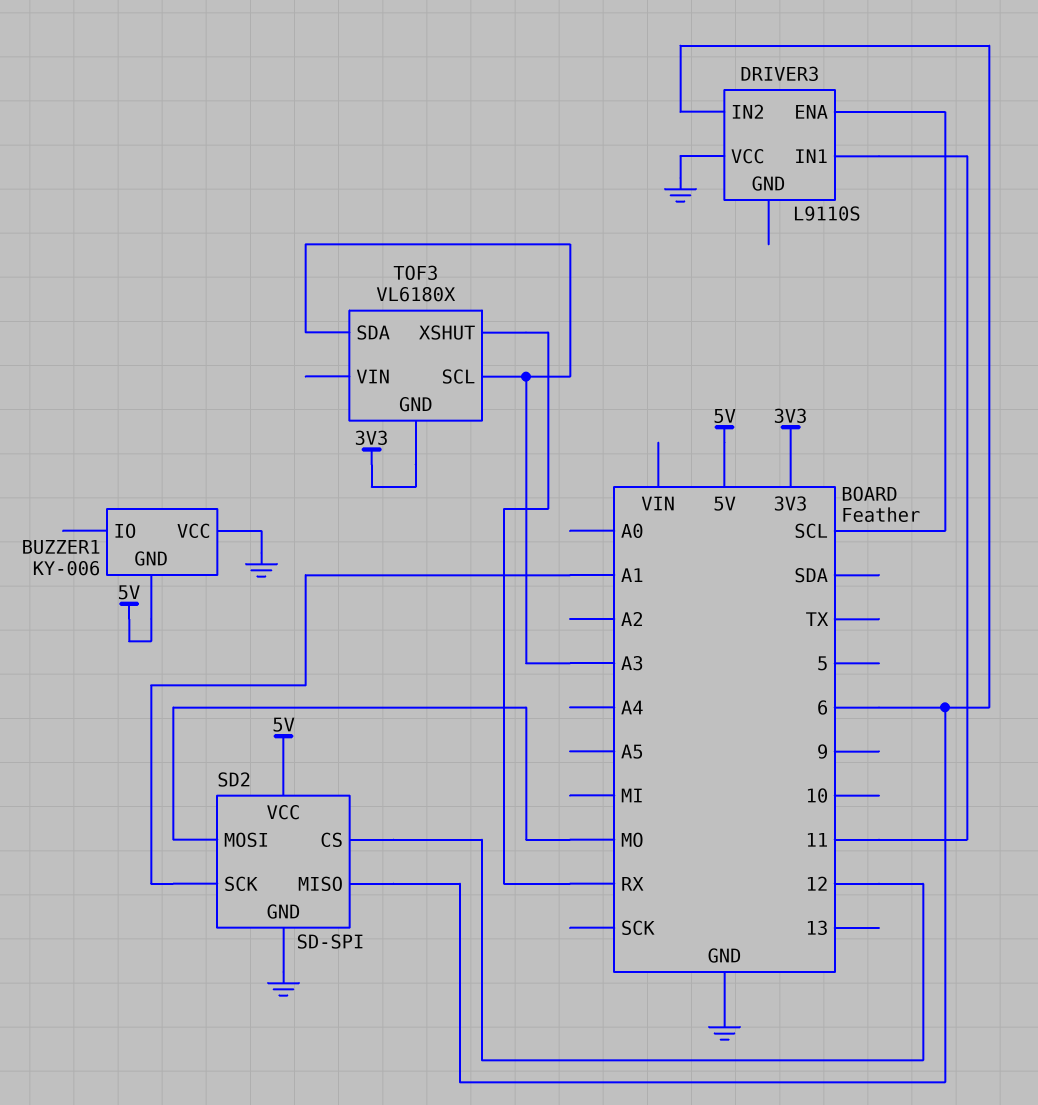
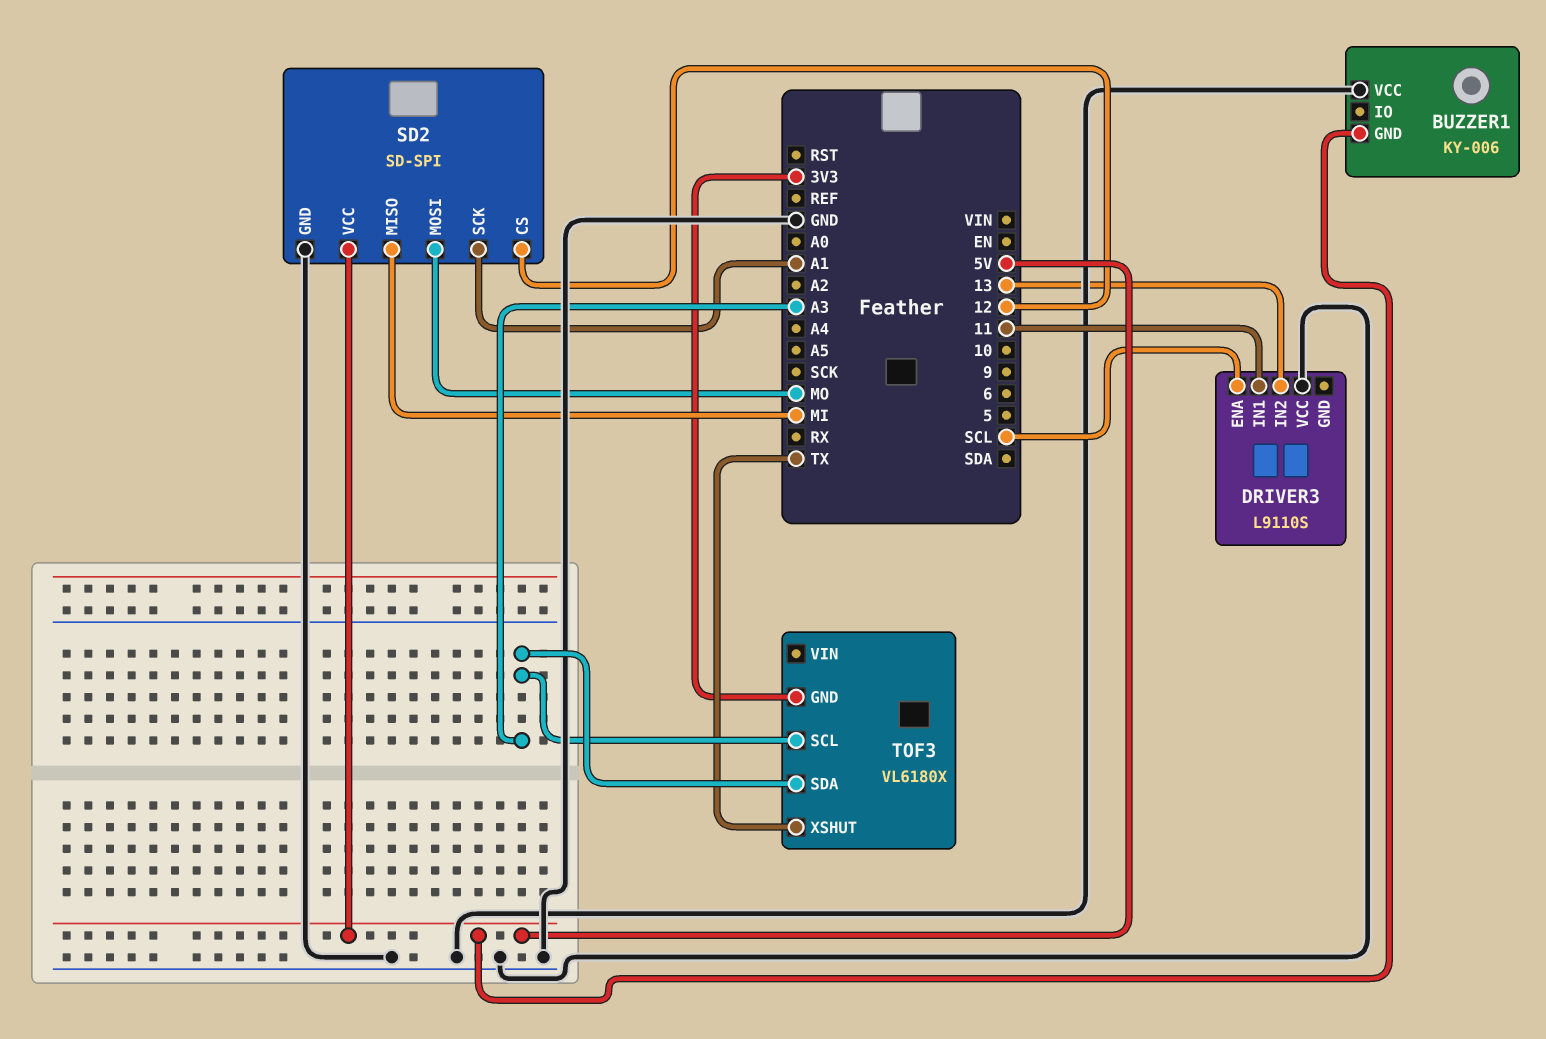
DRIVER3 pin IN2: 6 -> 13
SD2 pin MISO: 6 -> MI
TOF3 pin XSHUT: RX -> TX

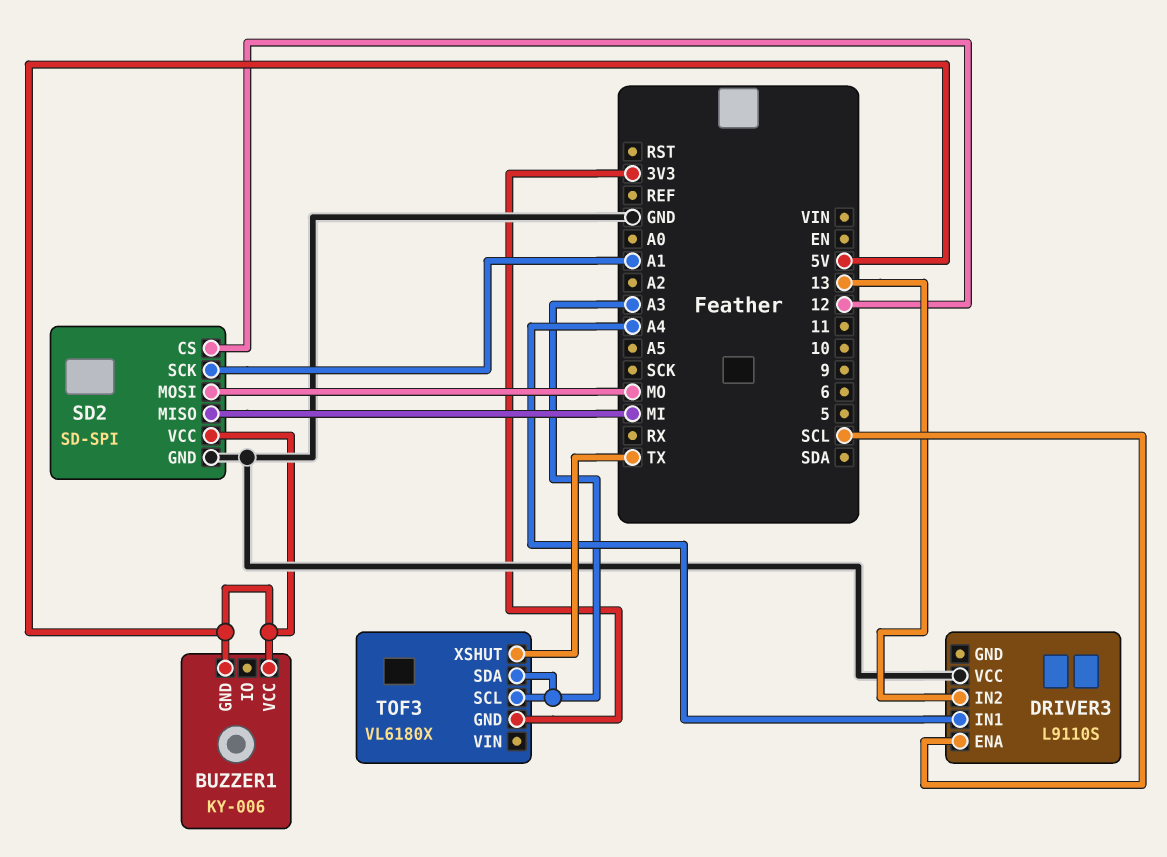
BUZZER1 pin VCC: GND -> 5V
DRIVER3 pin IN1: 11 -> A4

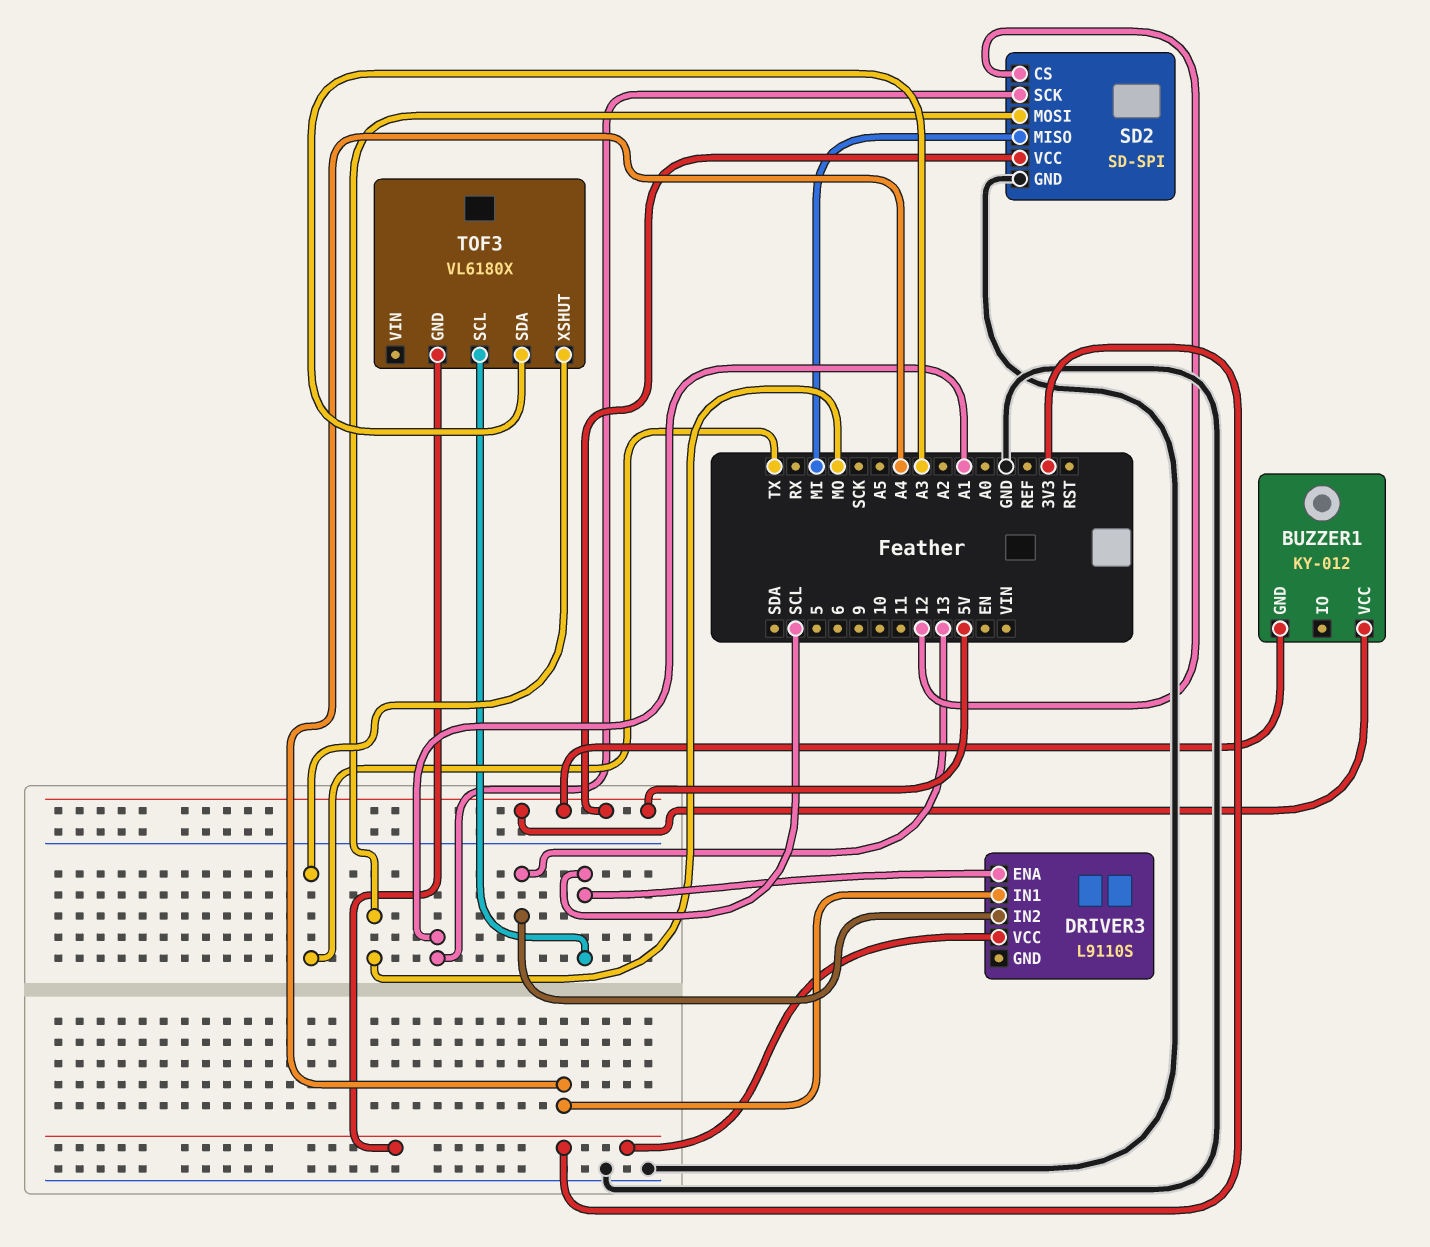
BUZZER1: KY-006 -> KY-012
DRIVER3 pin VCC: GND -> 3V3
TOF3 pin SCL: A3 -> SCL

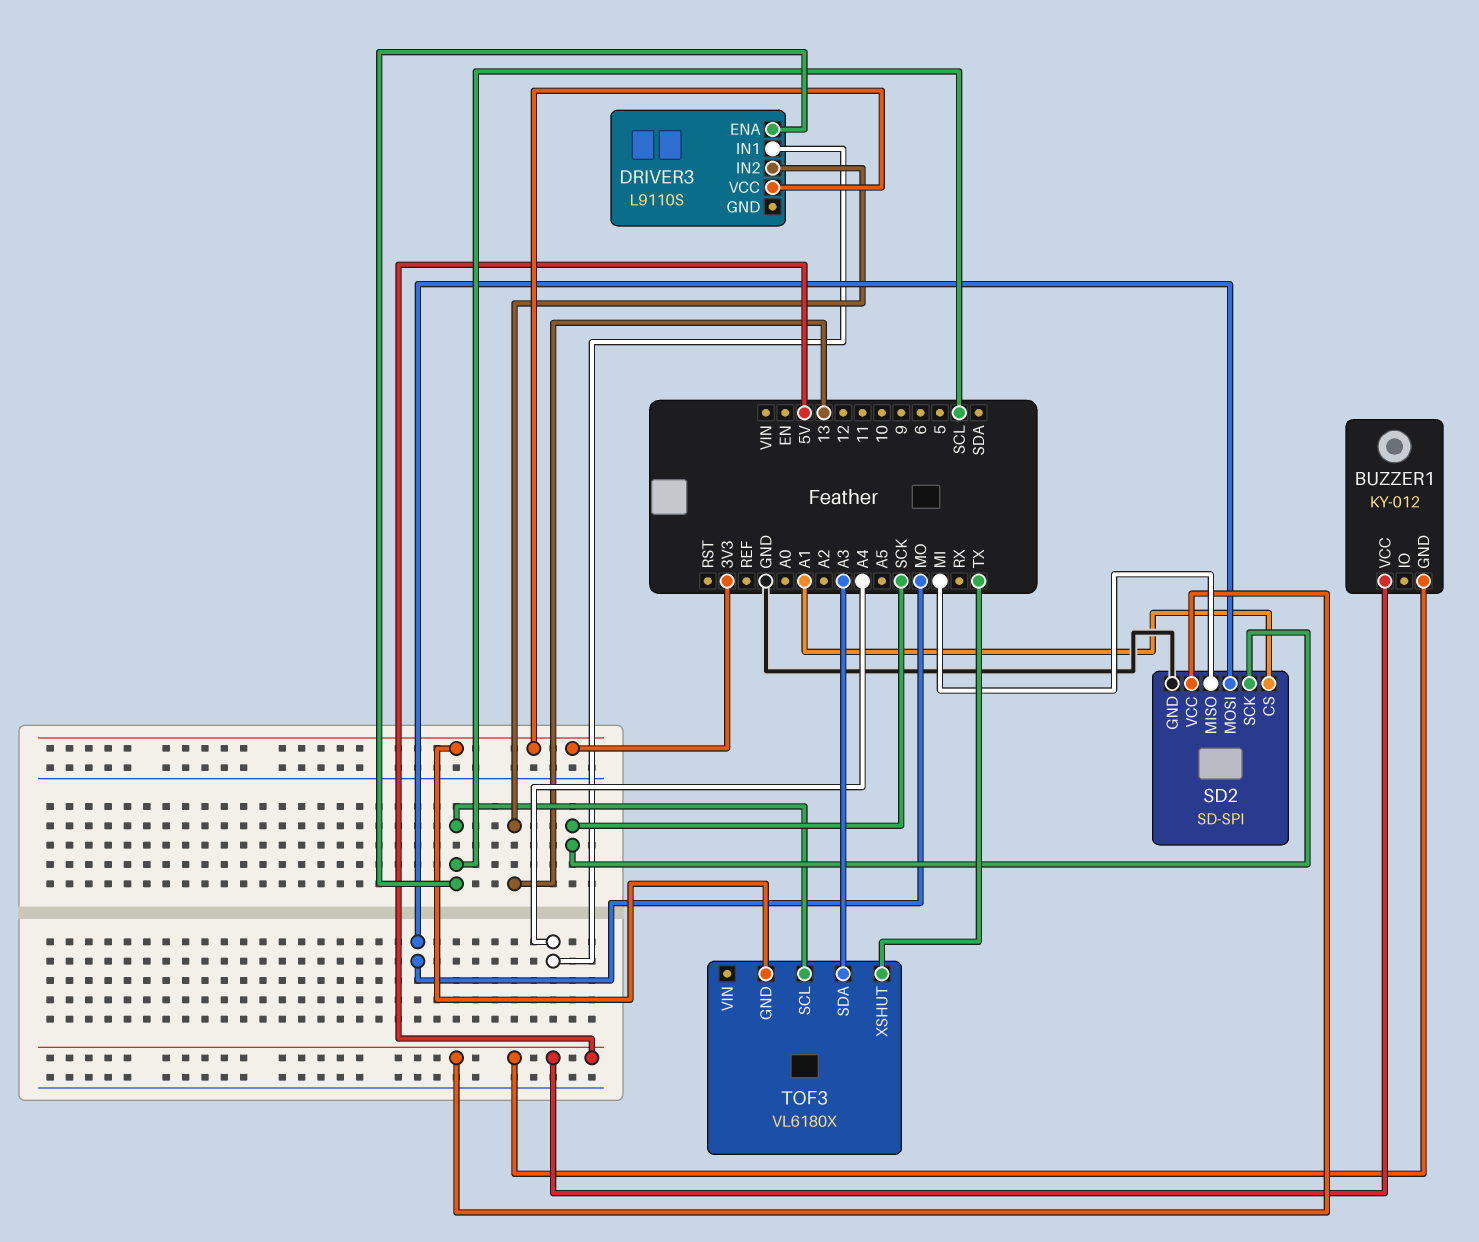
SD2 pin CS: 12 -> A1
SD2 pin SCK: A1 -> SCK

